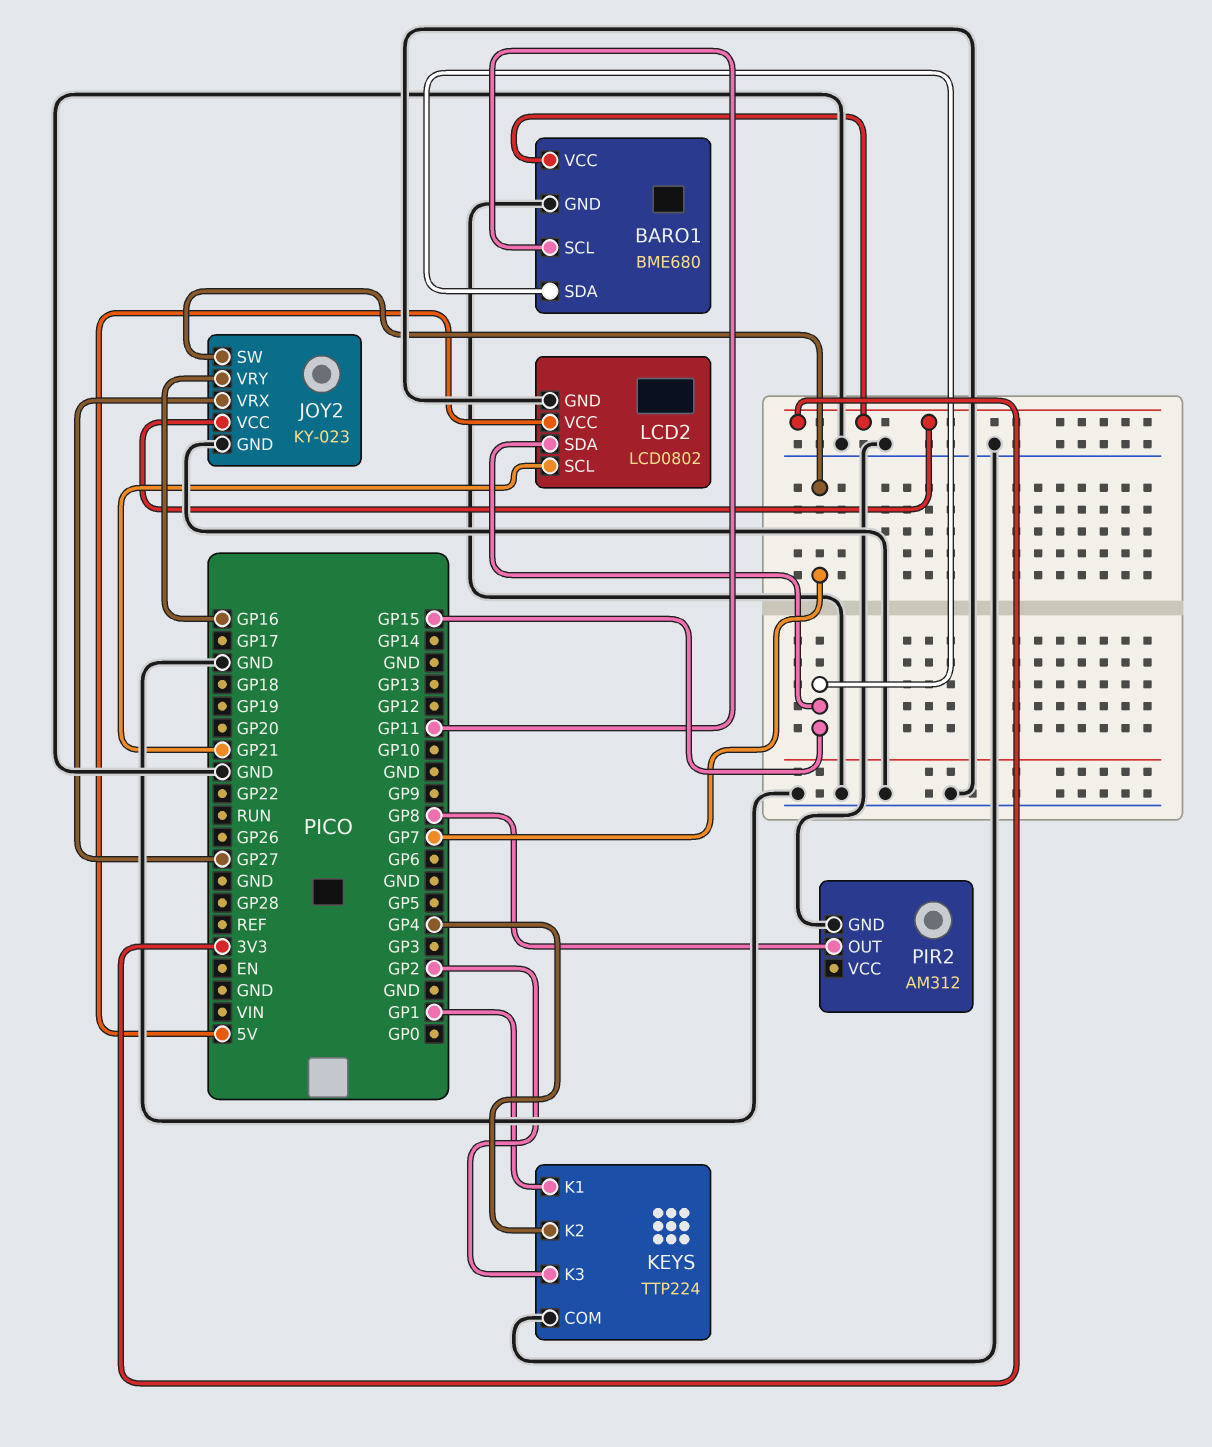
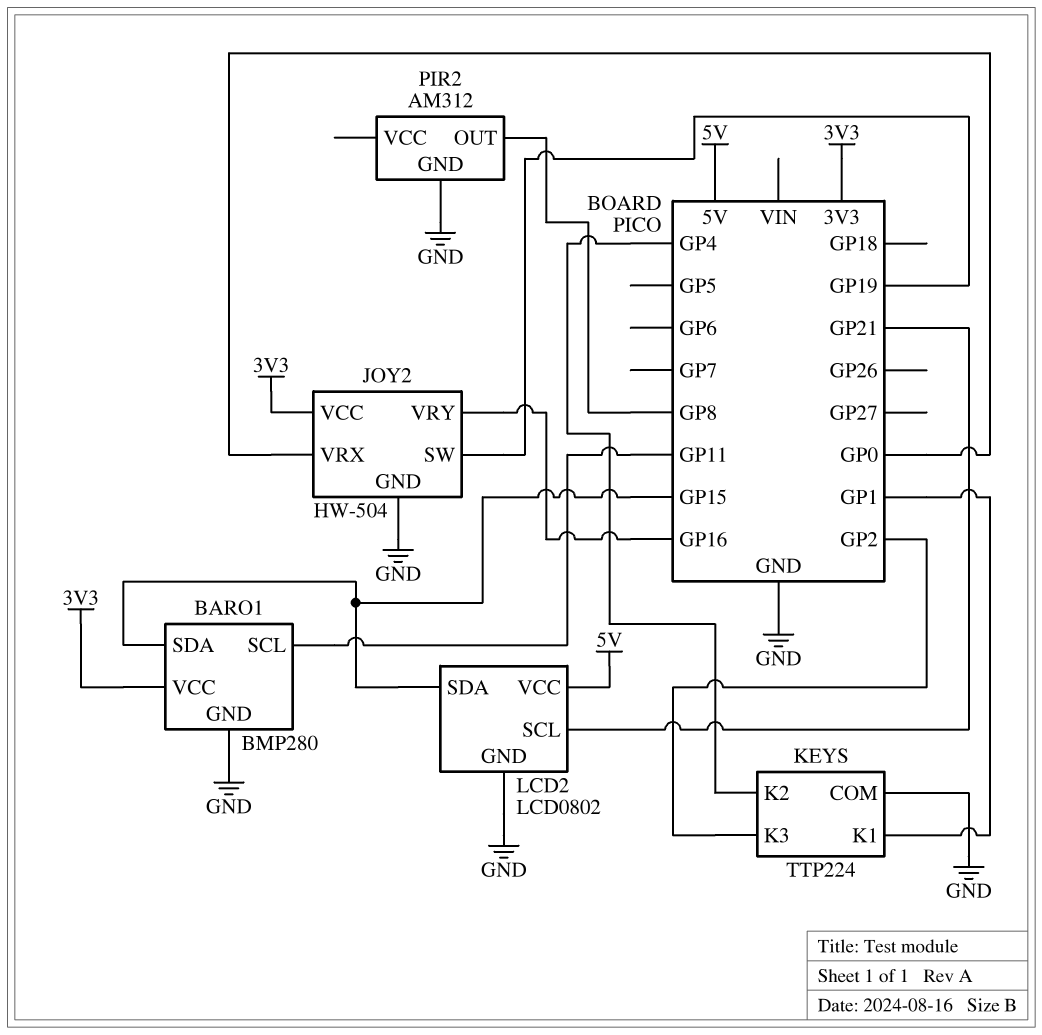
BARO1: BME680 -> BMP280
JOY2: KY-023 -> HW-504
JOY2 pin SW: GP7 -> GP19
JOY2 pin VRX: GP27 -> GP0

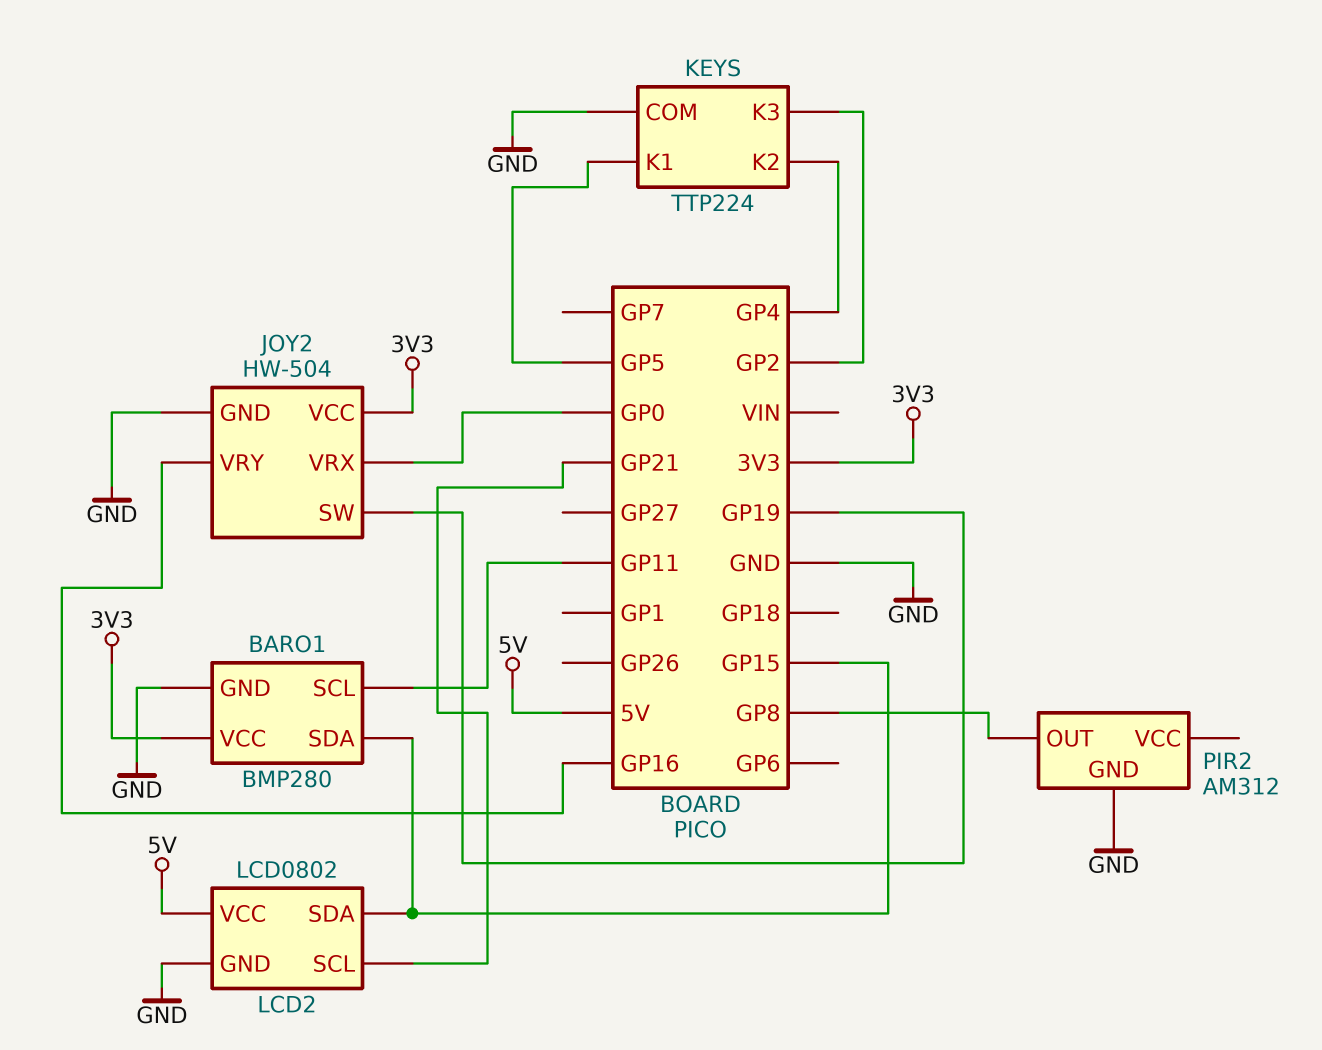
KEYS pin K1: GP1 -> GP5

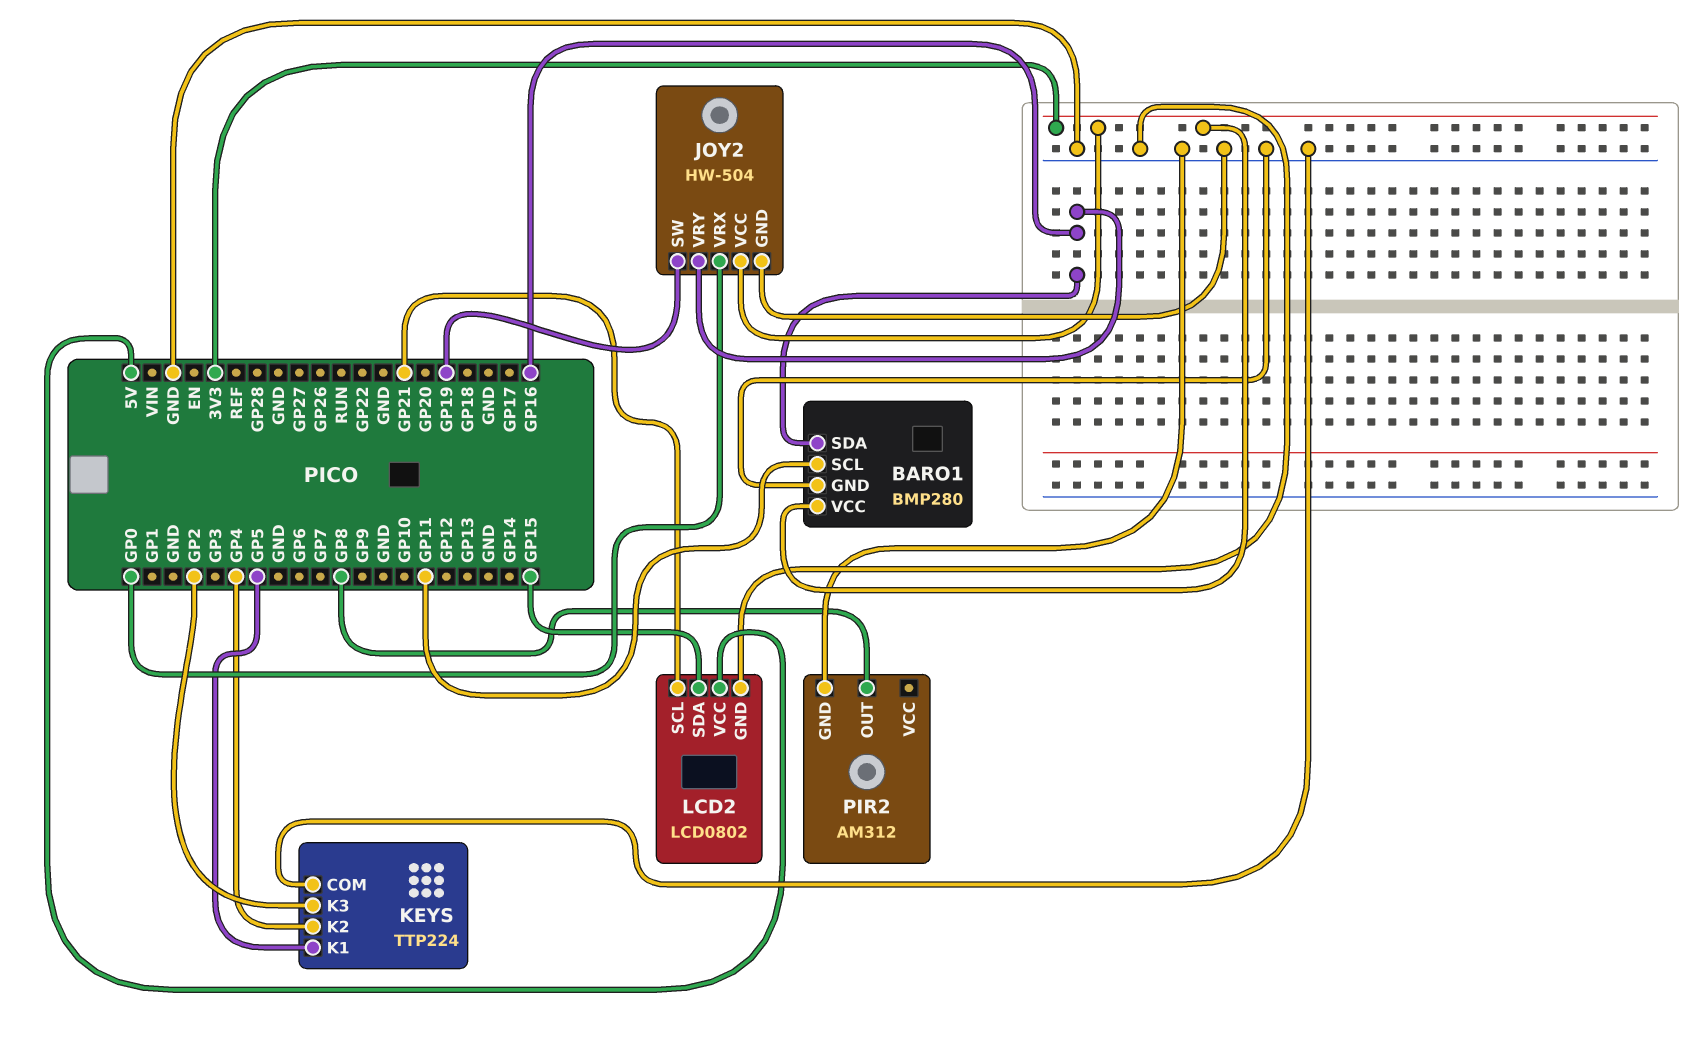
BARO1 pin SDA: GP15 -> GP16

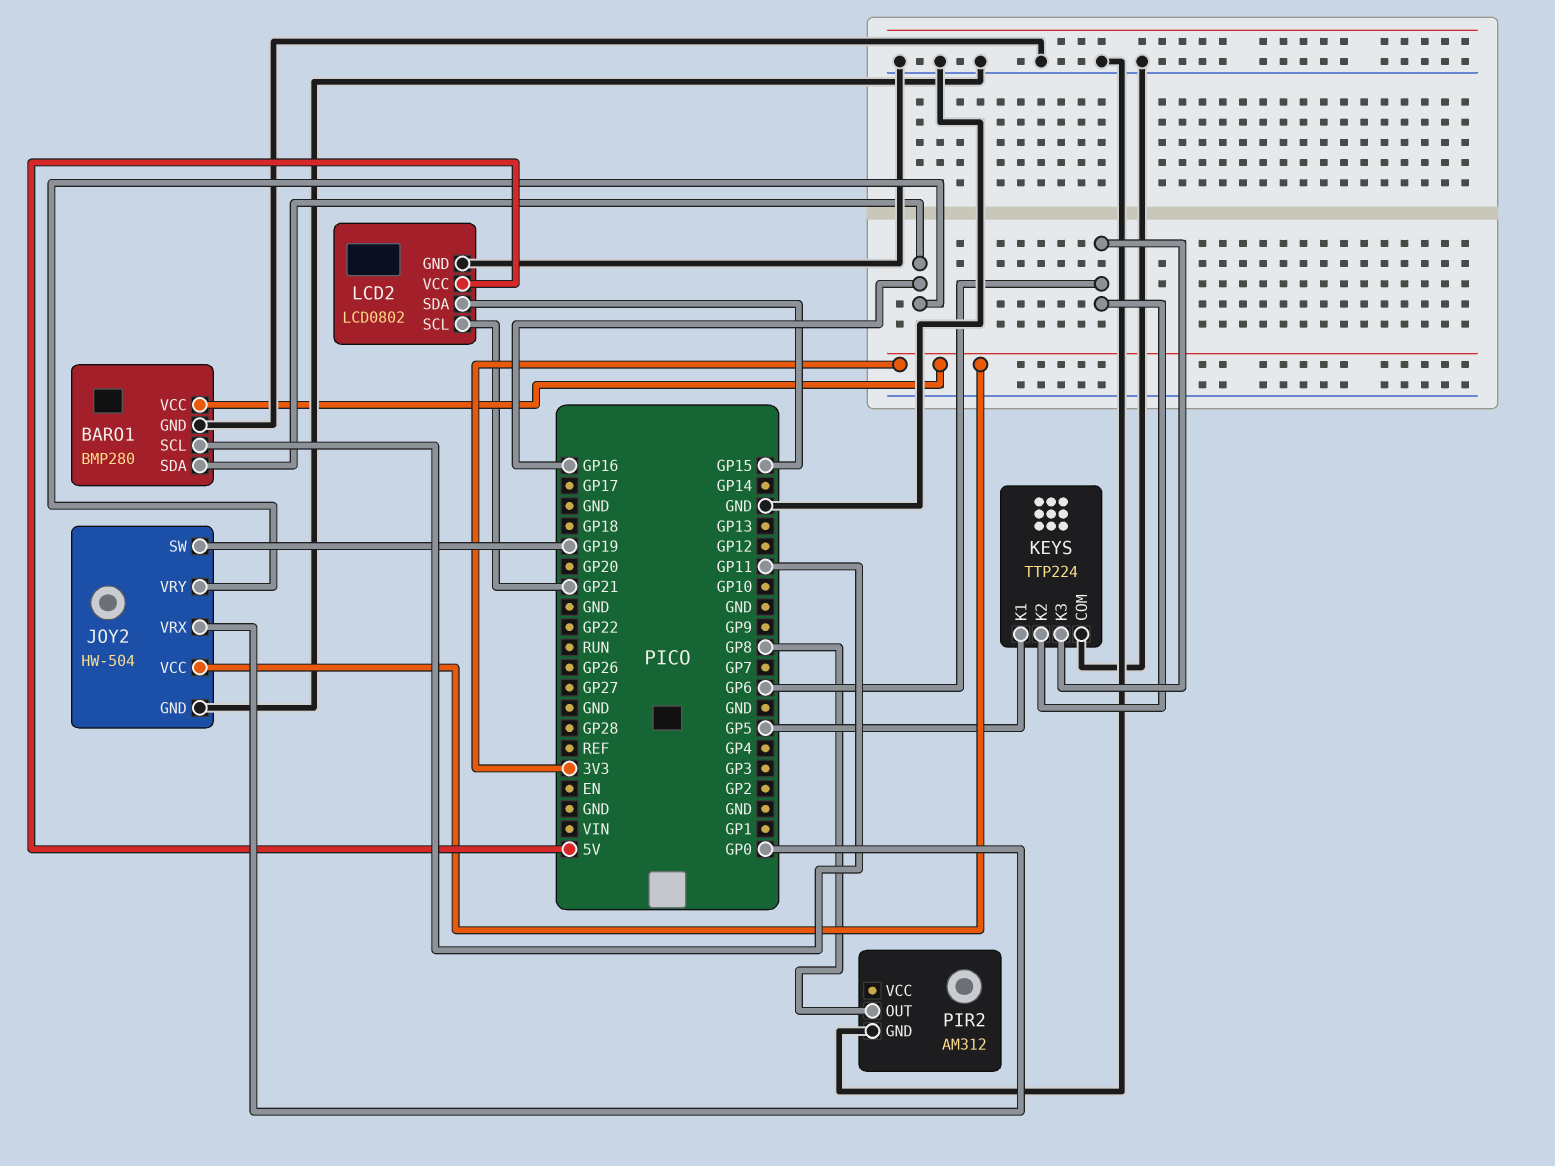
KEYS pin K2: GP4 -> GP6
KEYS pin K3: GP2 -> GP6

